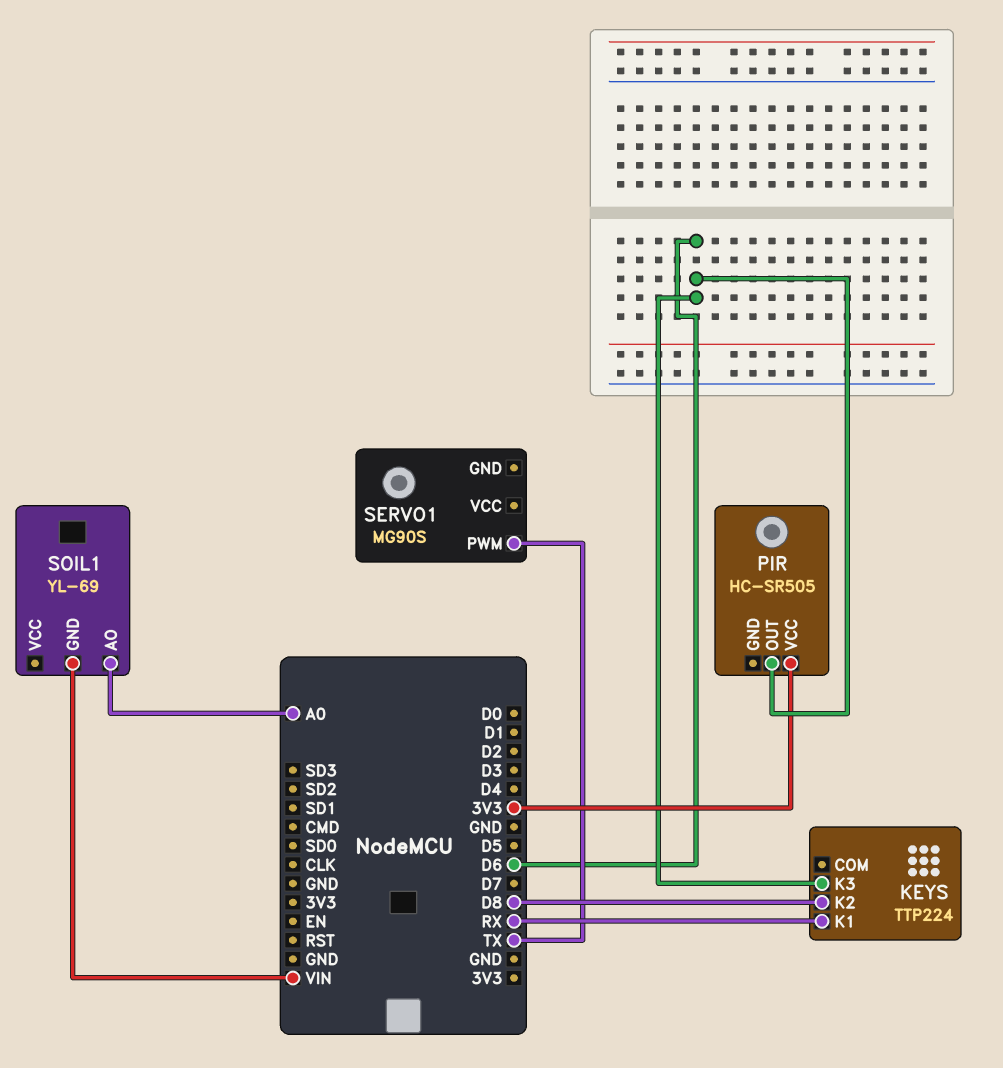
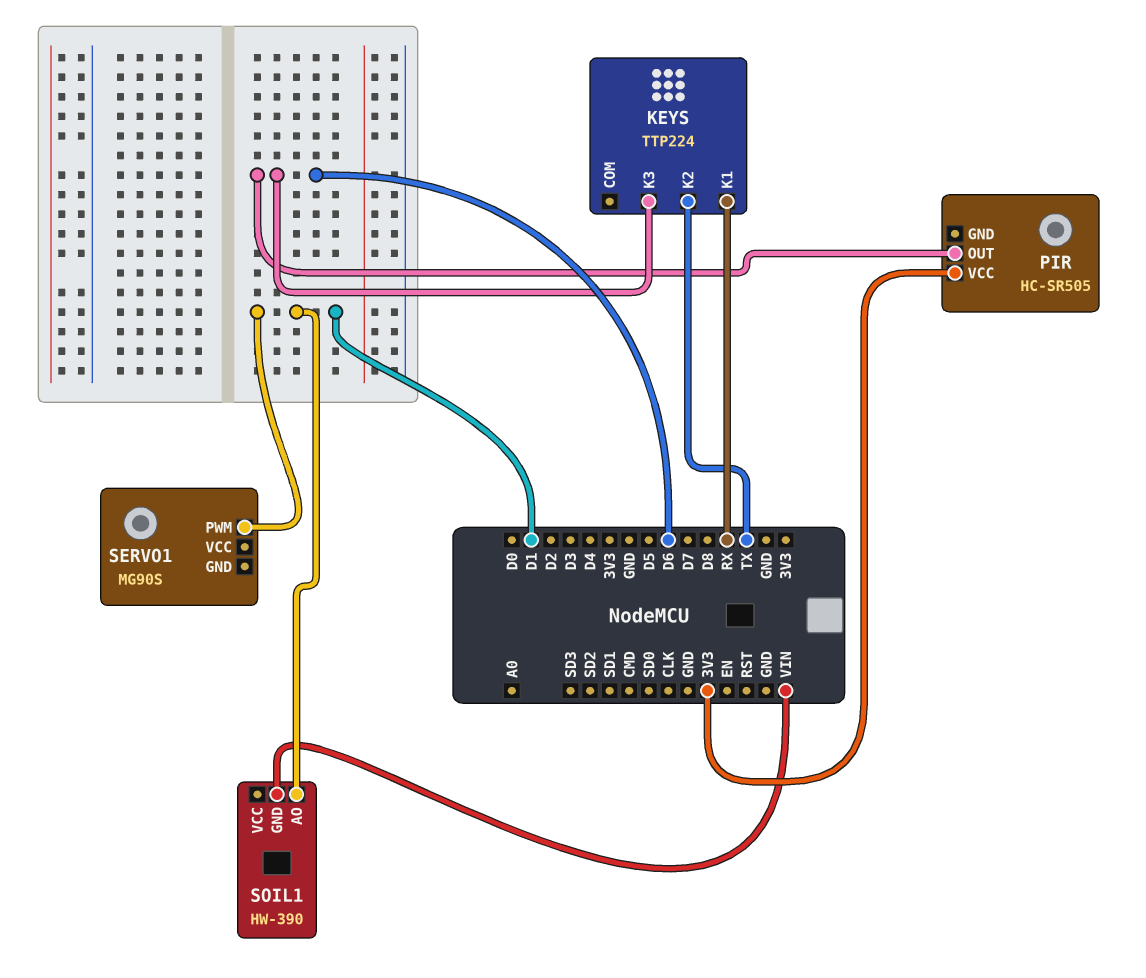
KEYS pin K2: D8 -> TX
SERVO1 pin PWM: TX -> D1
SOIL1: YL-69 -> HW-390
SOIL1 pin AO: A0 -> D1

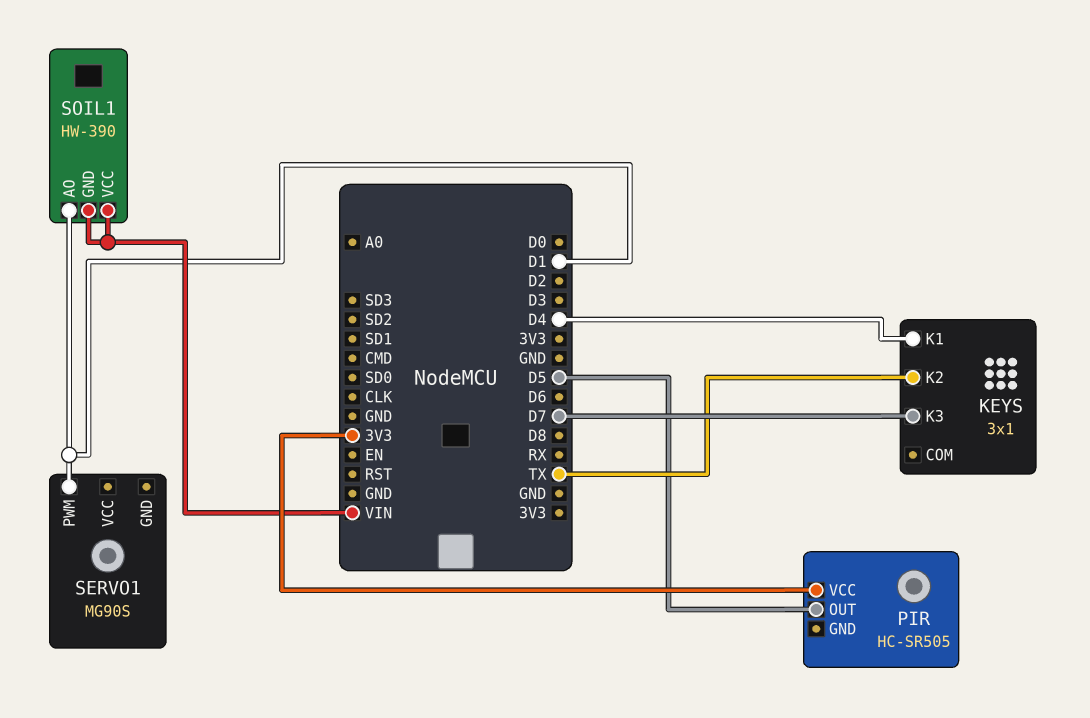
KEYS: TTP224 -> 3x1
KEYS pin K1: RX -> D4
KEYS pin K3: D6 -> D7
PIR pin OUT: D6 -> D5
SOIL1 pin VCC: none -> VIN

